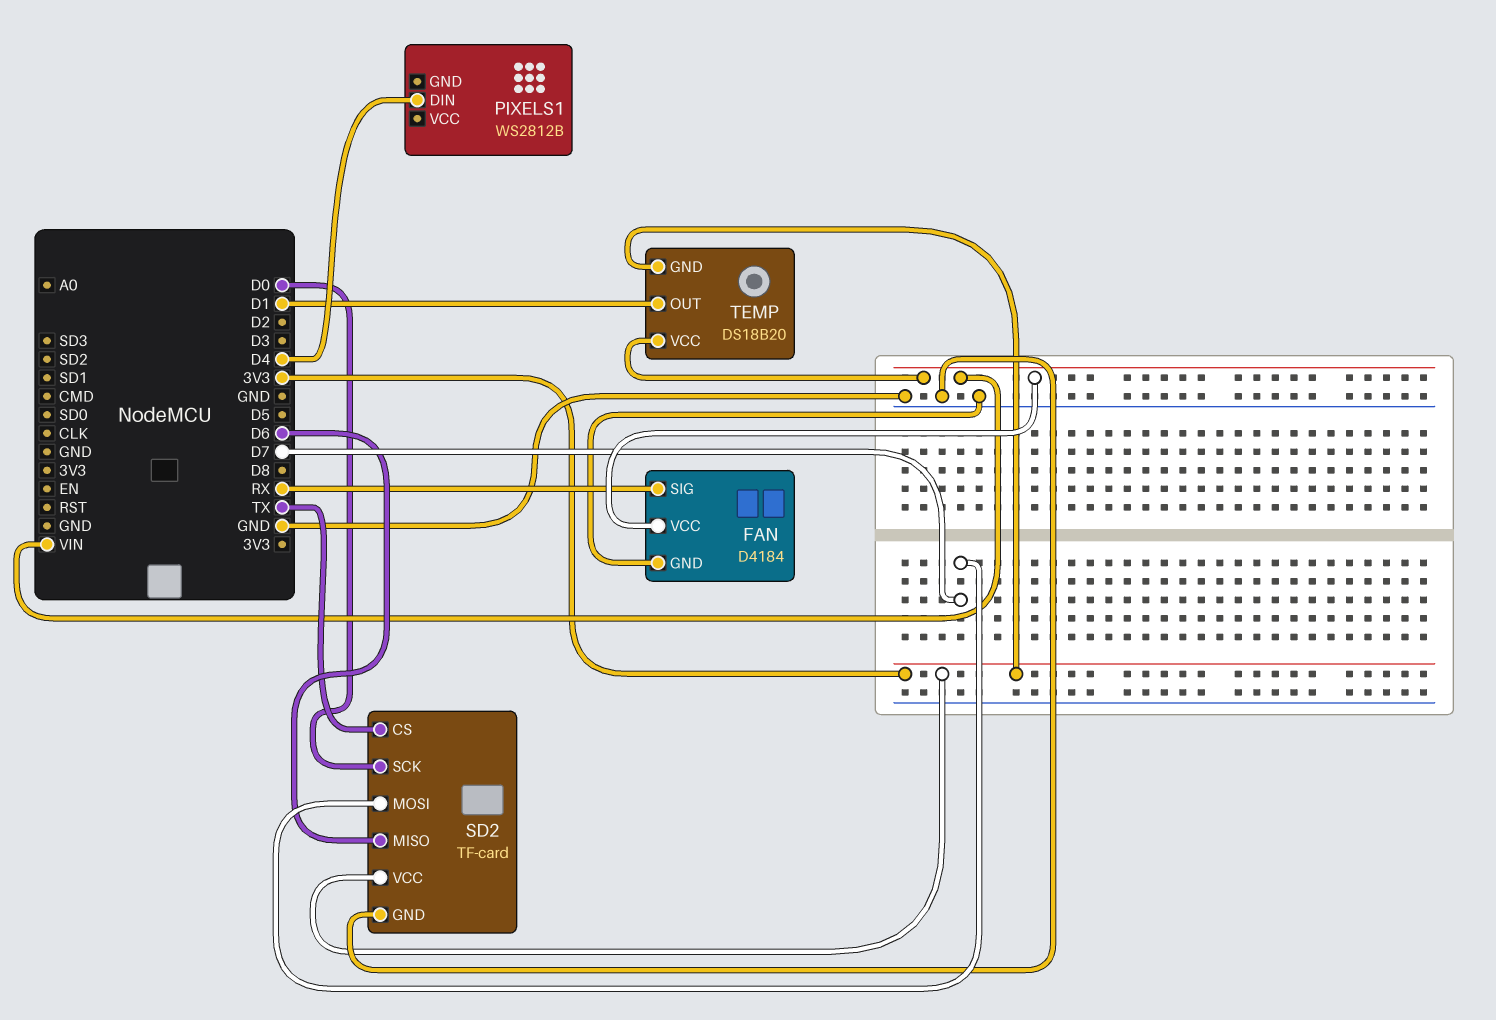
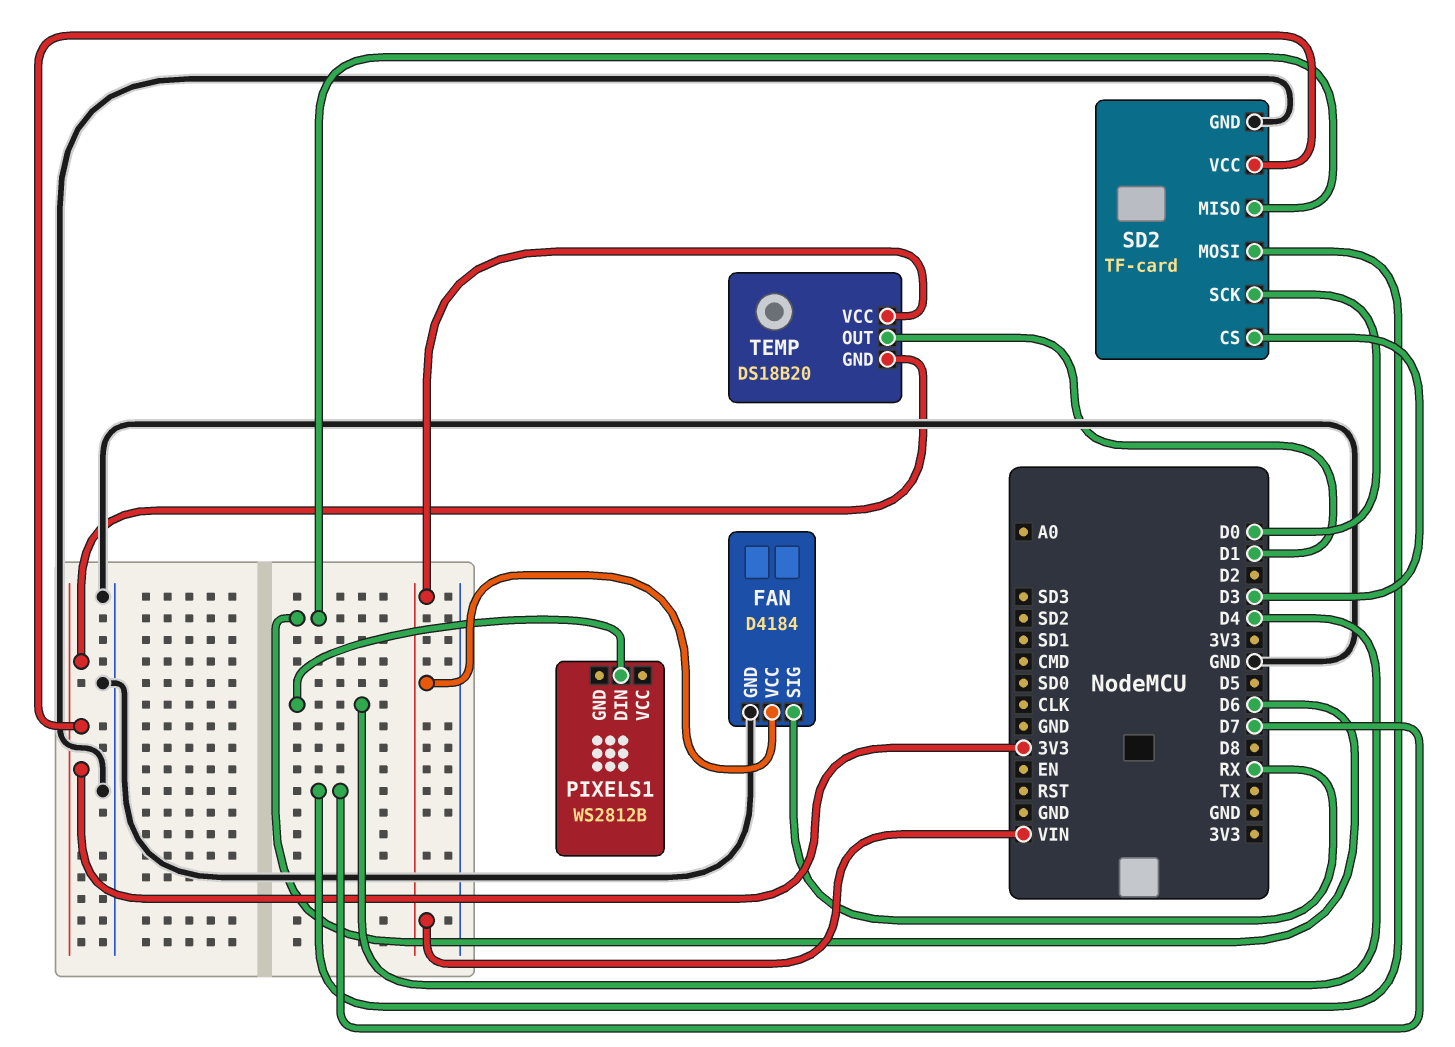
SD2 pin CS: TX -> D3

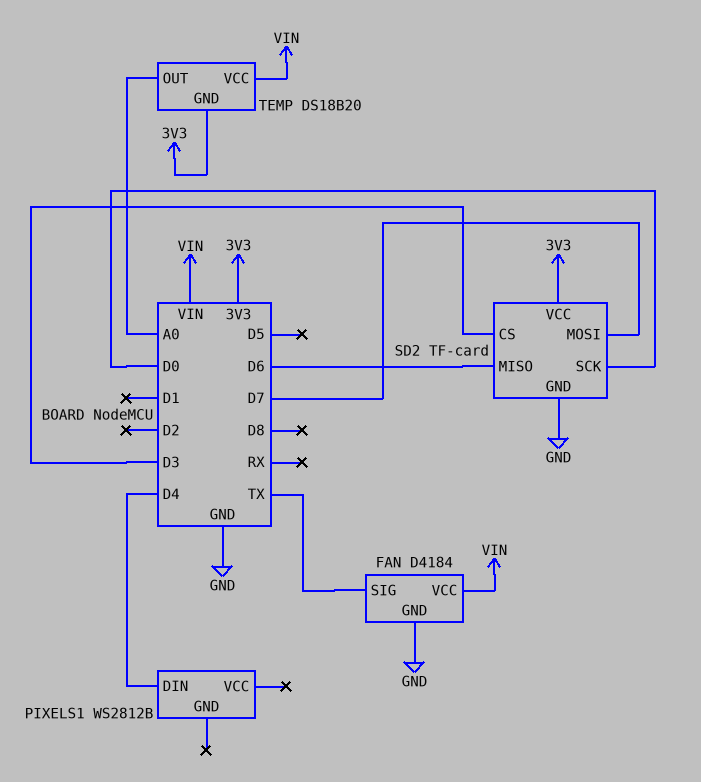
FAN pin SIG: RX -> TX
TEMP pin OUT: D1 -> A0

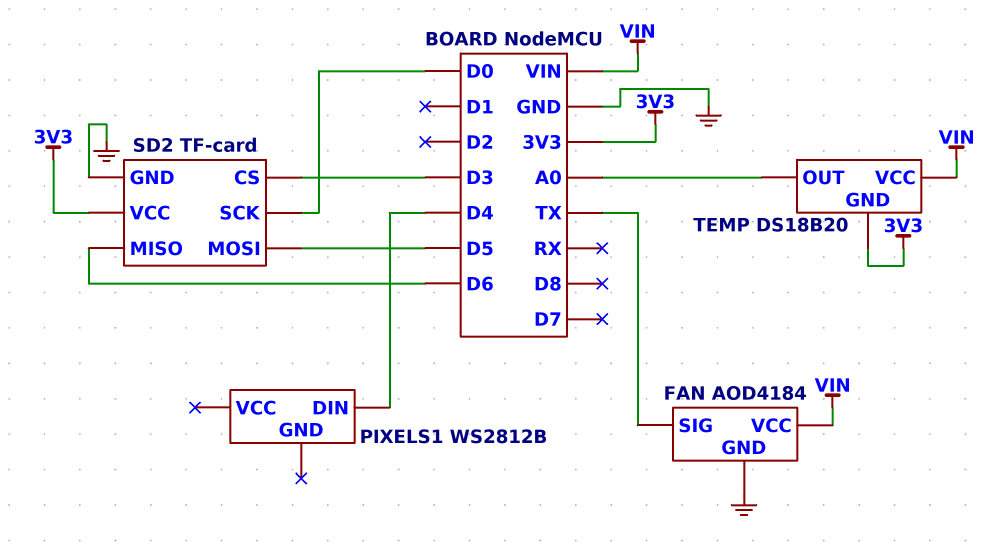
FAN: D4184 -> AOD4184
SD2 pin MOSI: D7 -> D5

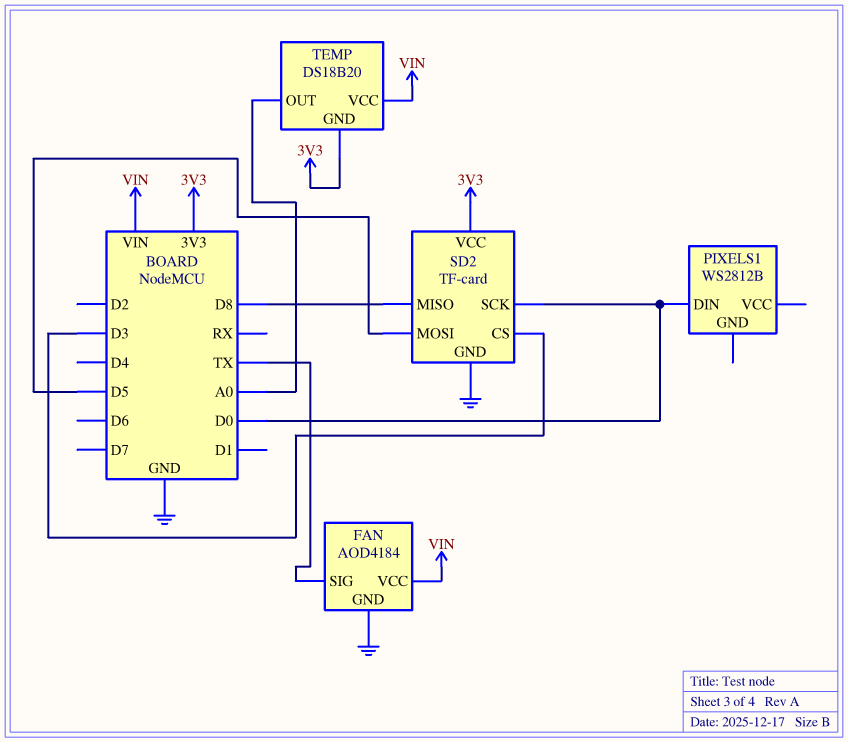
PIXELS1 pin DIN: D4 -> D0
SD2 pin MISO: D6 -> D8

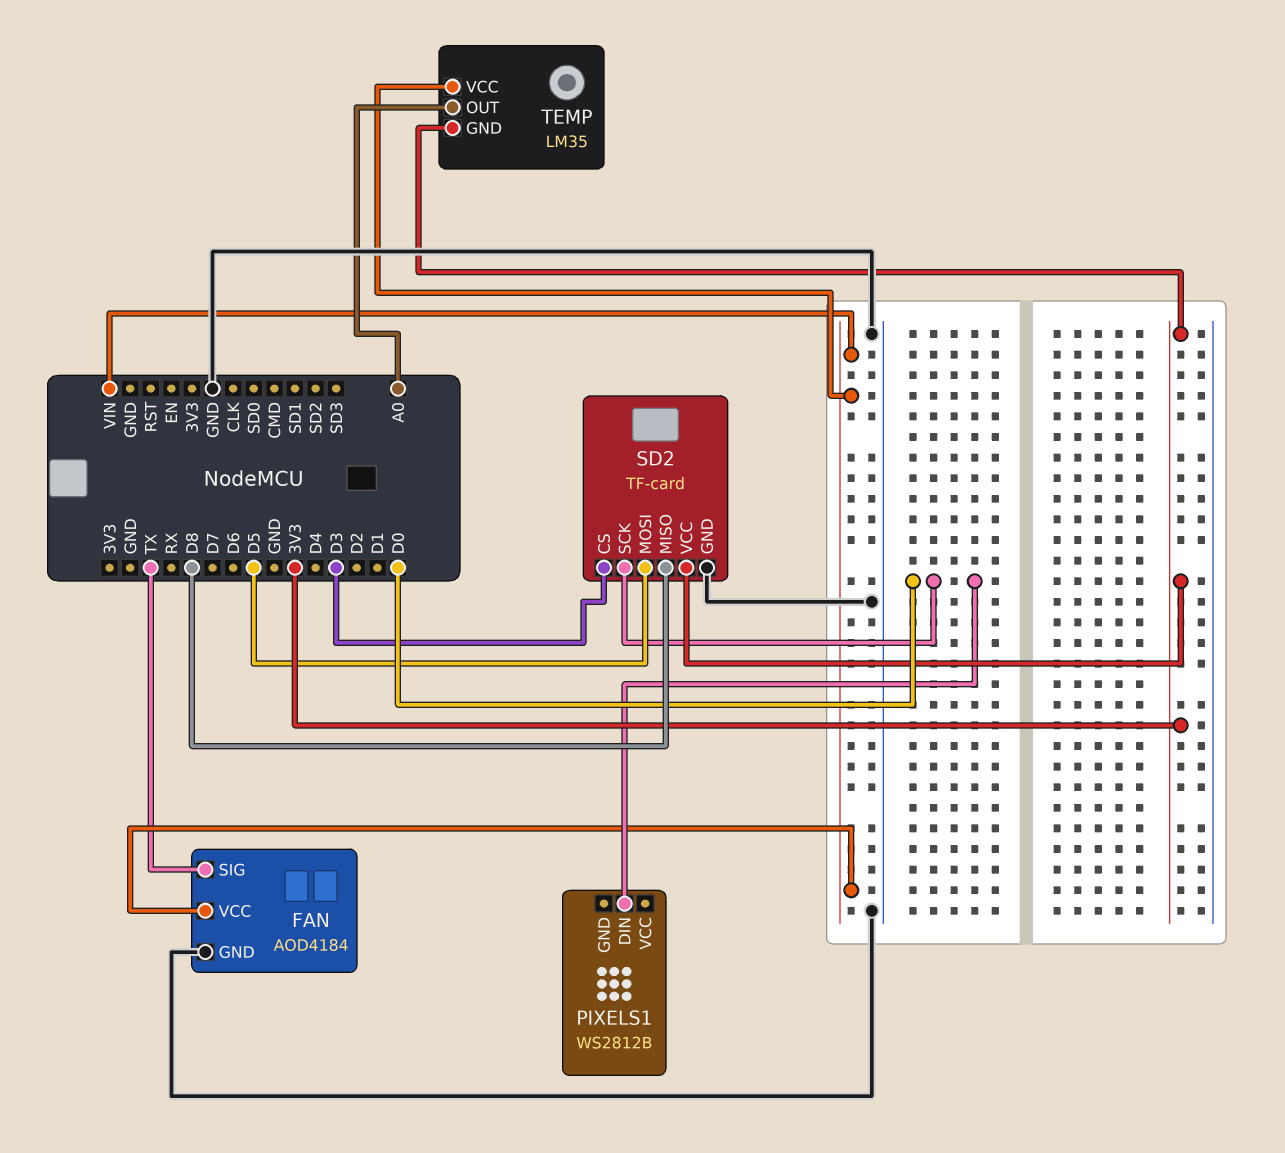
TEMP: DS18B20 -> LM35

